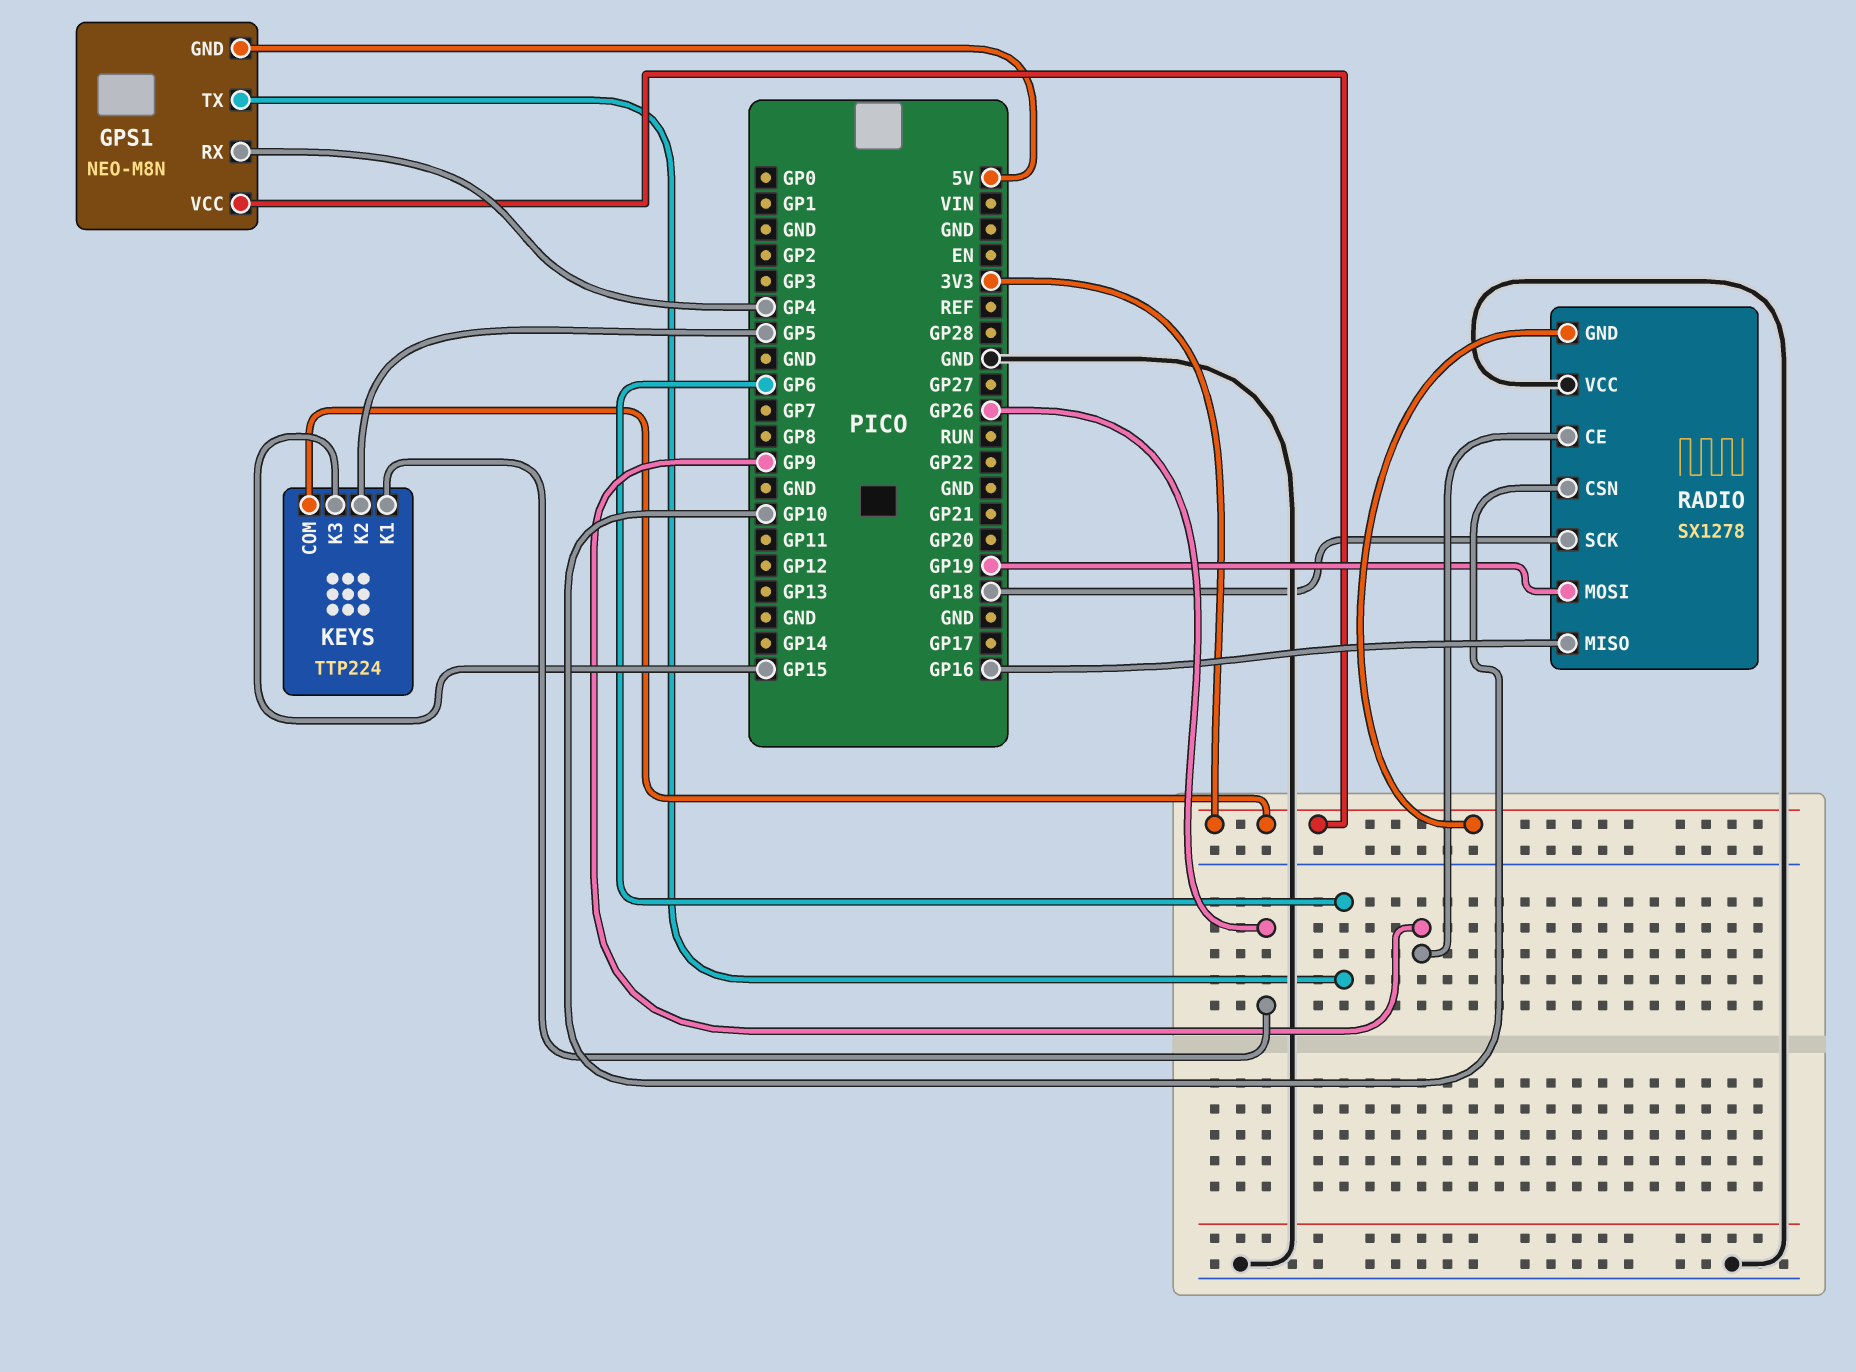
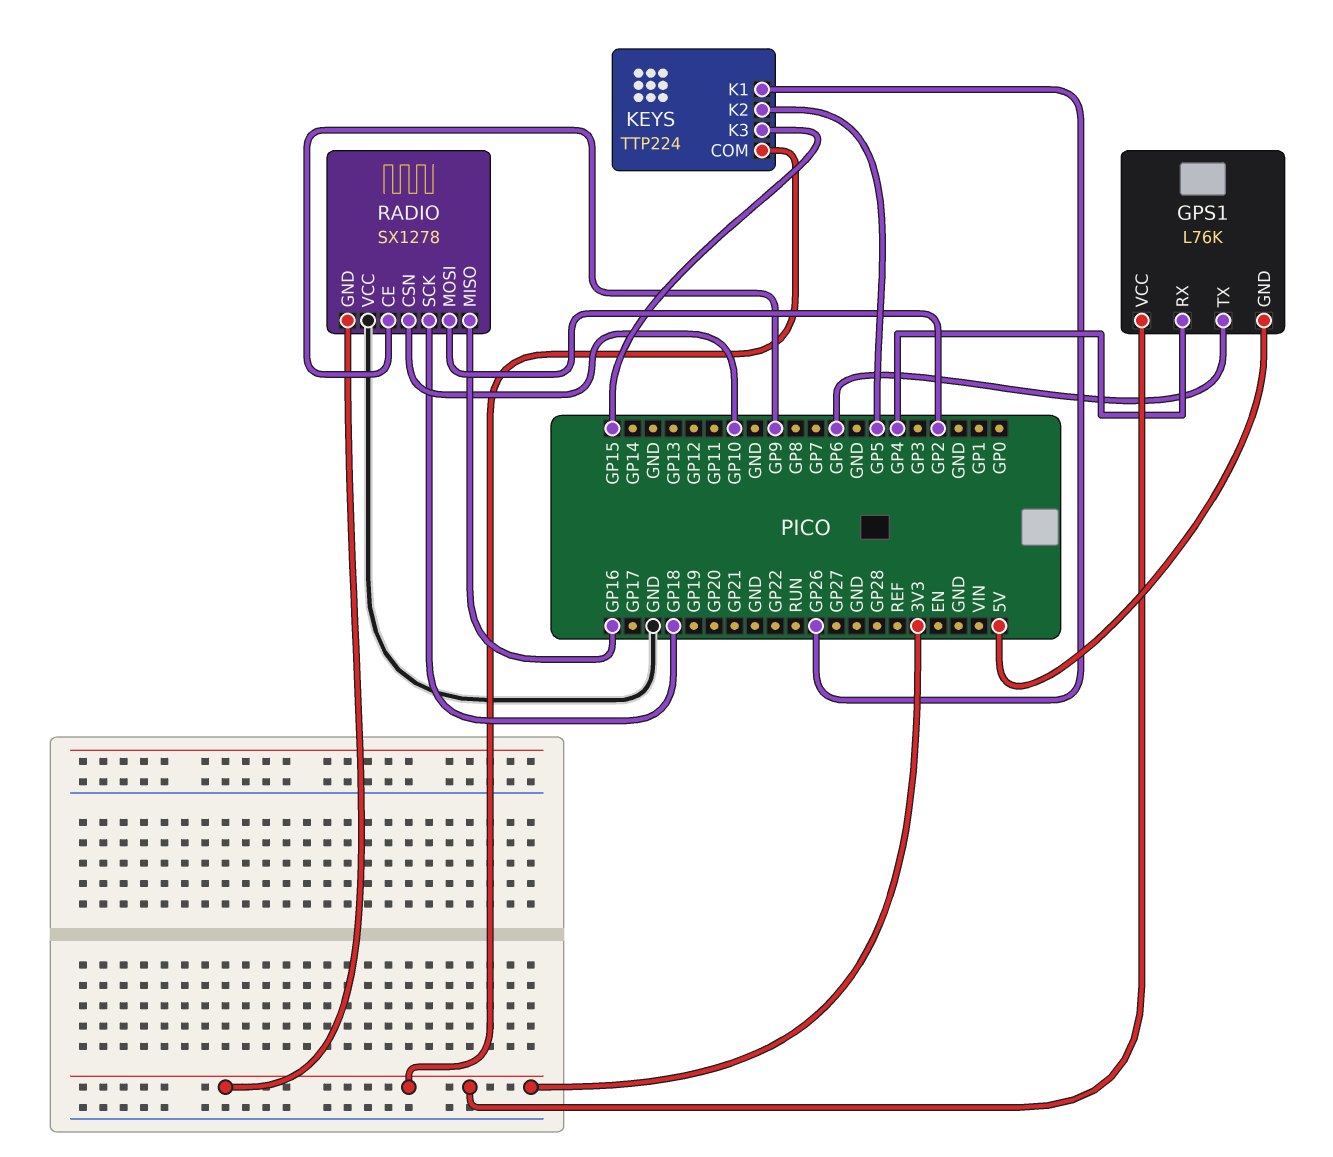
GPS1: NEO-M8N -> L76K
RADIO pin MOSI: GP19 -> GP2

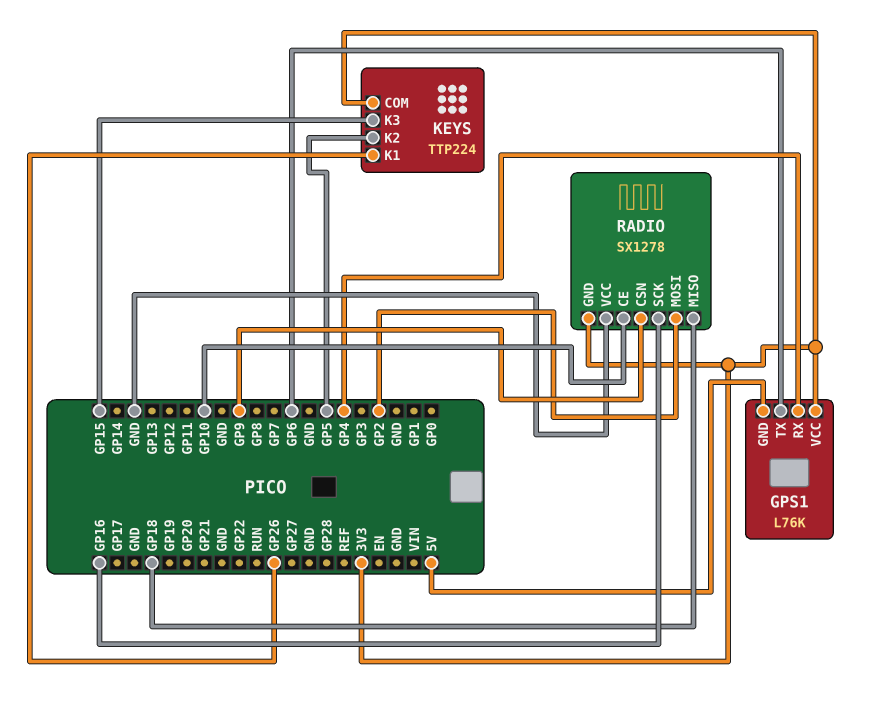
RADIO pin CE: GP9 -> GP10
RADIO pin CSN: GP10 -> GP9
RADIO pin MISO: GP16 -> GP18
RADIO pin SCK: GP18 -> GP16

